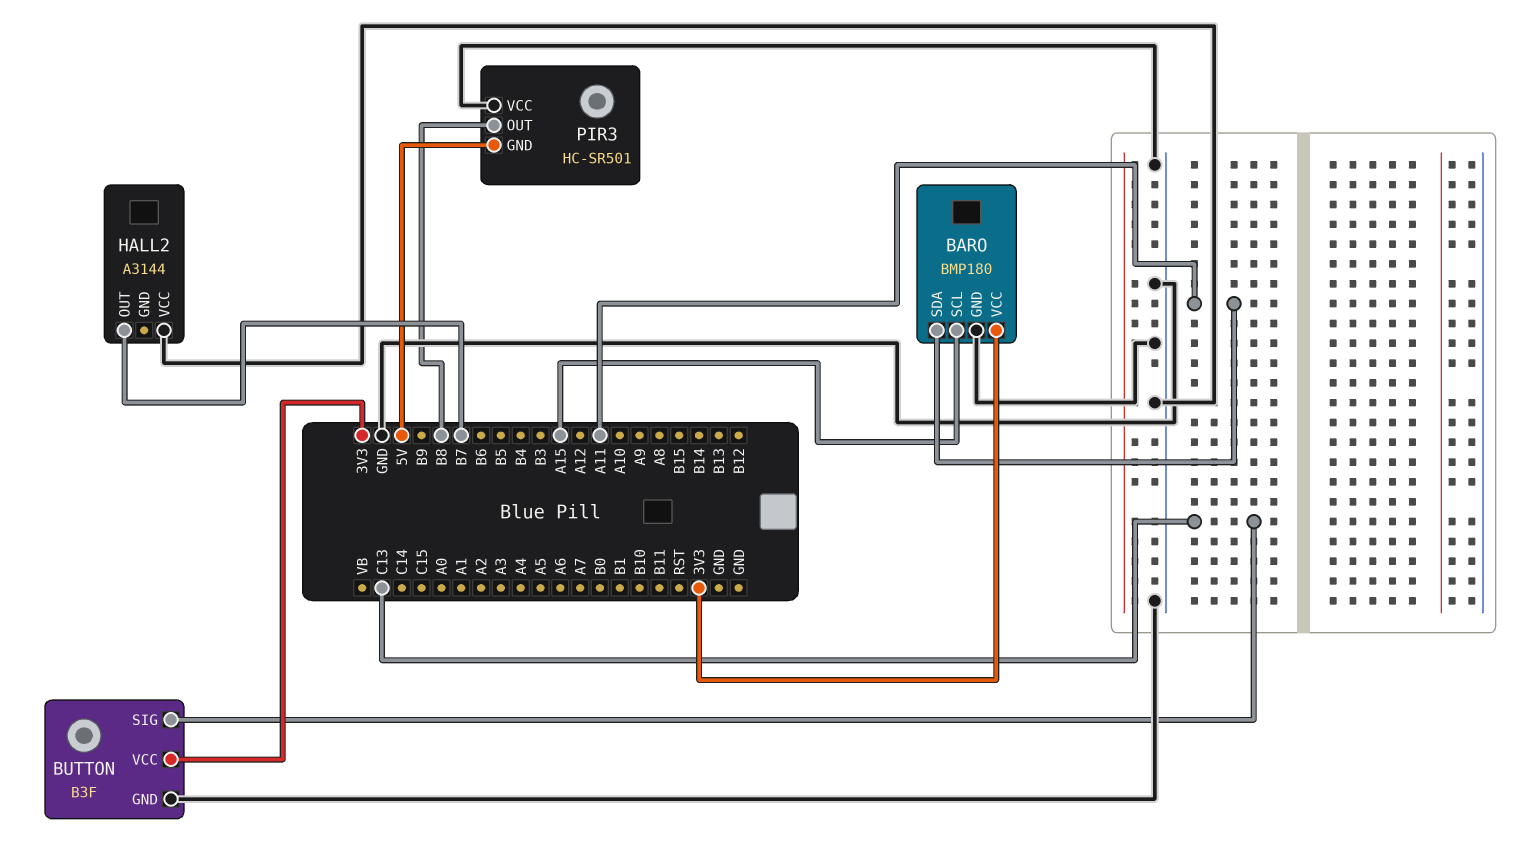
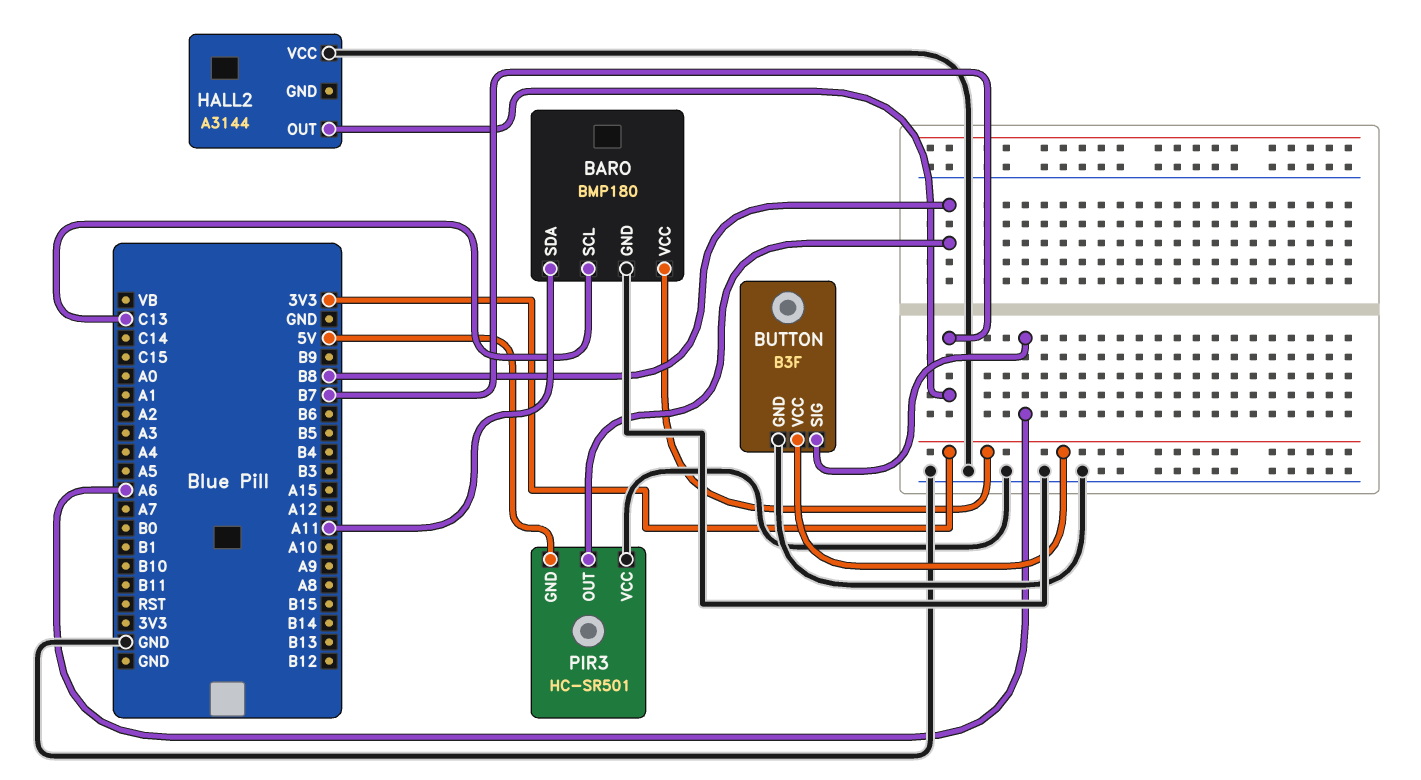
BARO pin SCL: A15 -> C13
BUTTON pin SIG: C13 -> A6

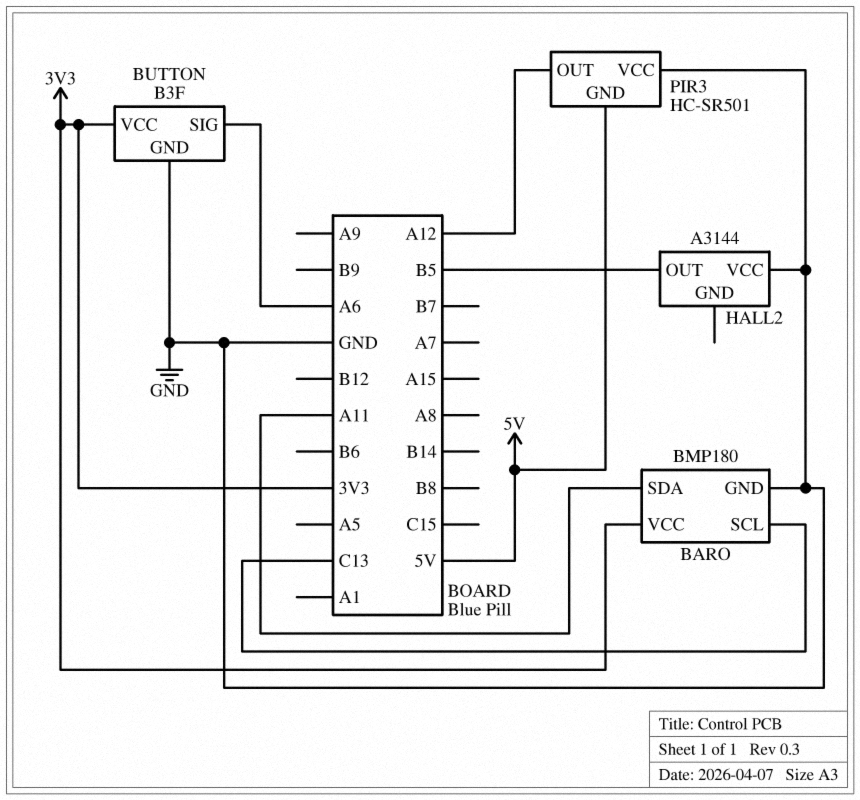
HALL2 pin OUT: B7 -> B5
PIR3 pin OUT: B8 -> A12

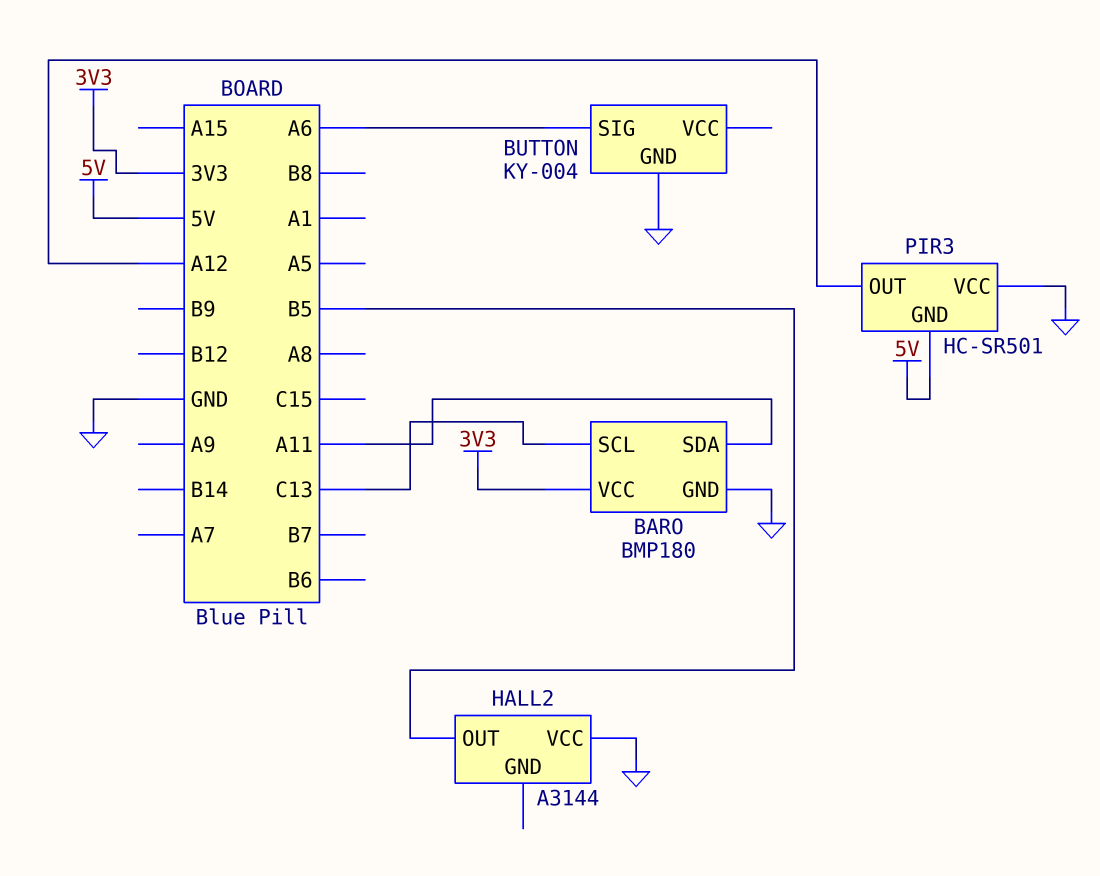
BUTTON: B3F -> KY-004
BUTTON pin VCC: 3V3 -> none

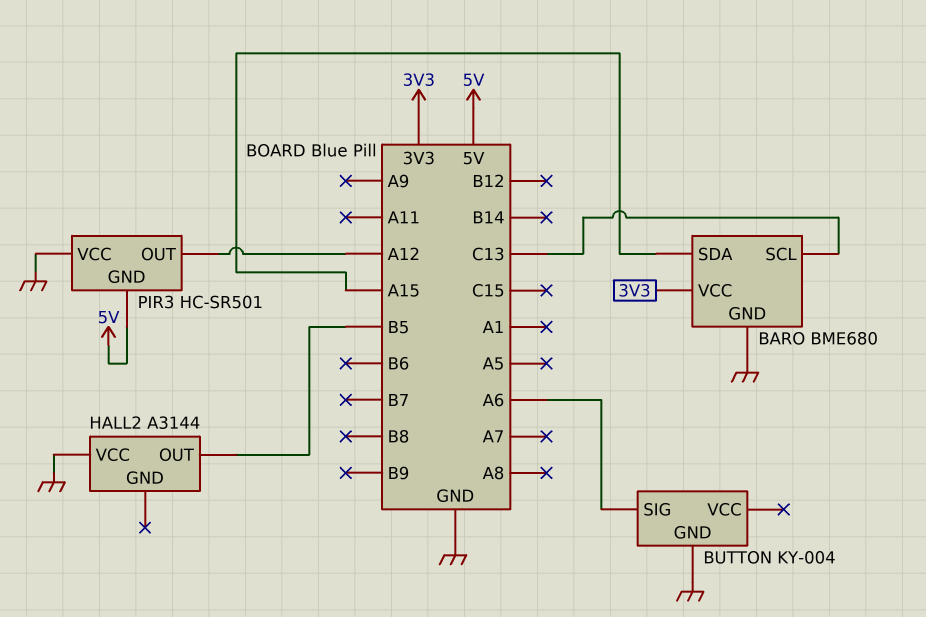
BARO: BMP180 -> BME680
BARO pin SDA: A11 -> A15

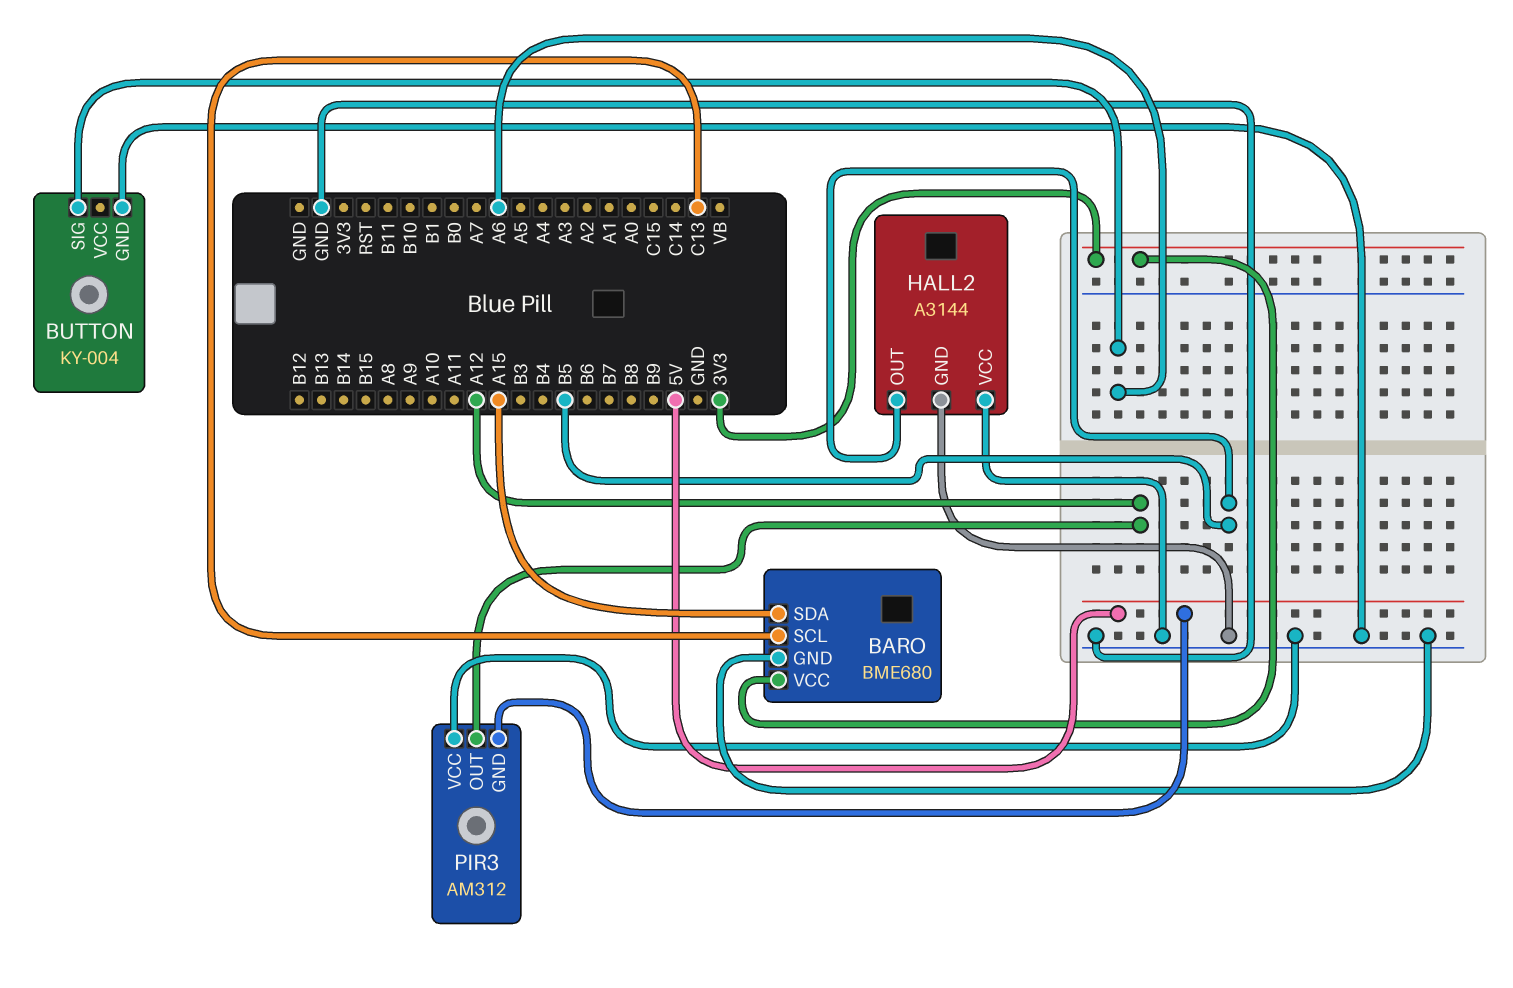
HALL2 pin GND: none -> GND
PIR3: HC-SR501 -> AM312

